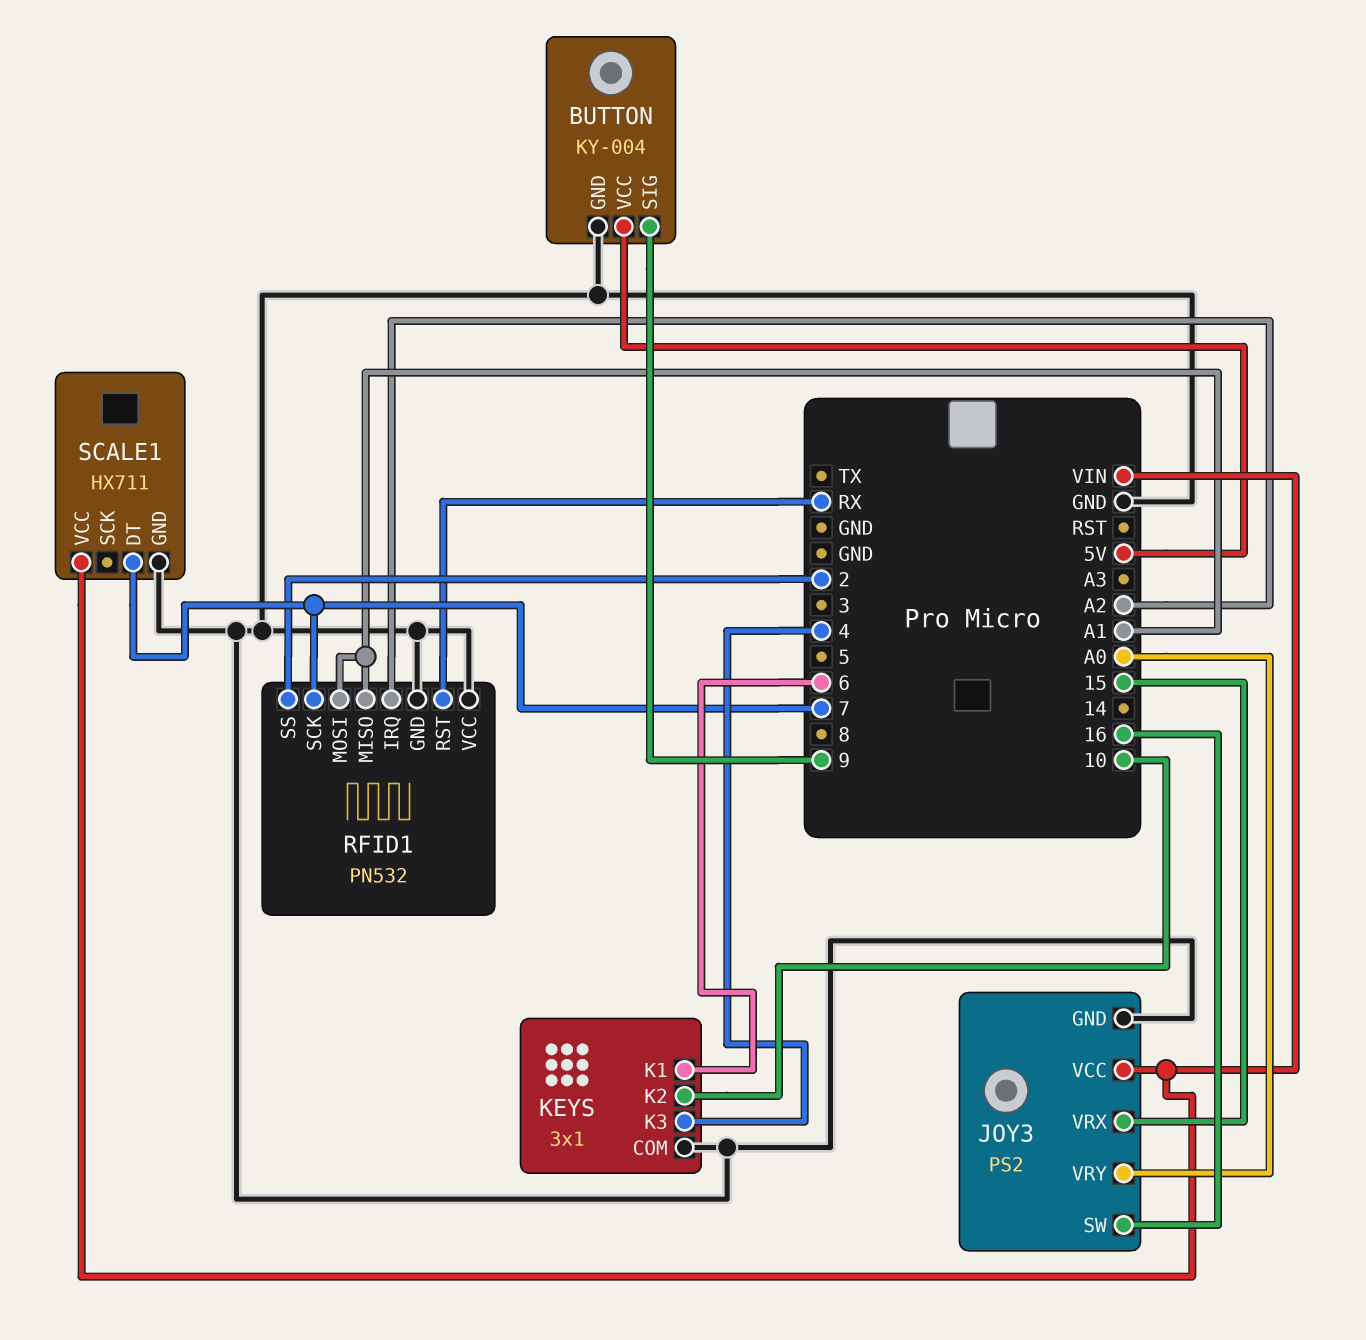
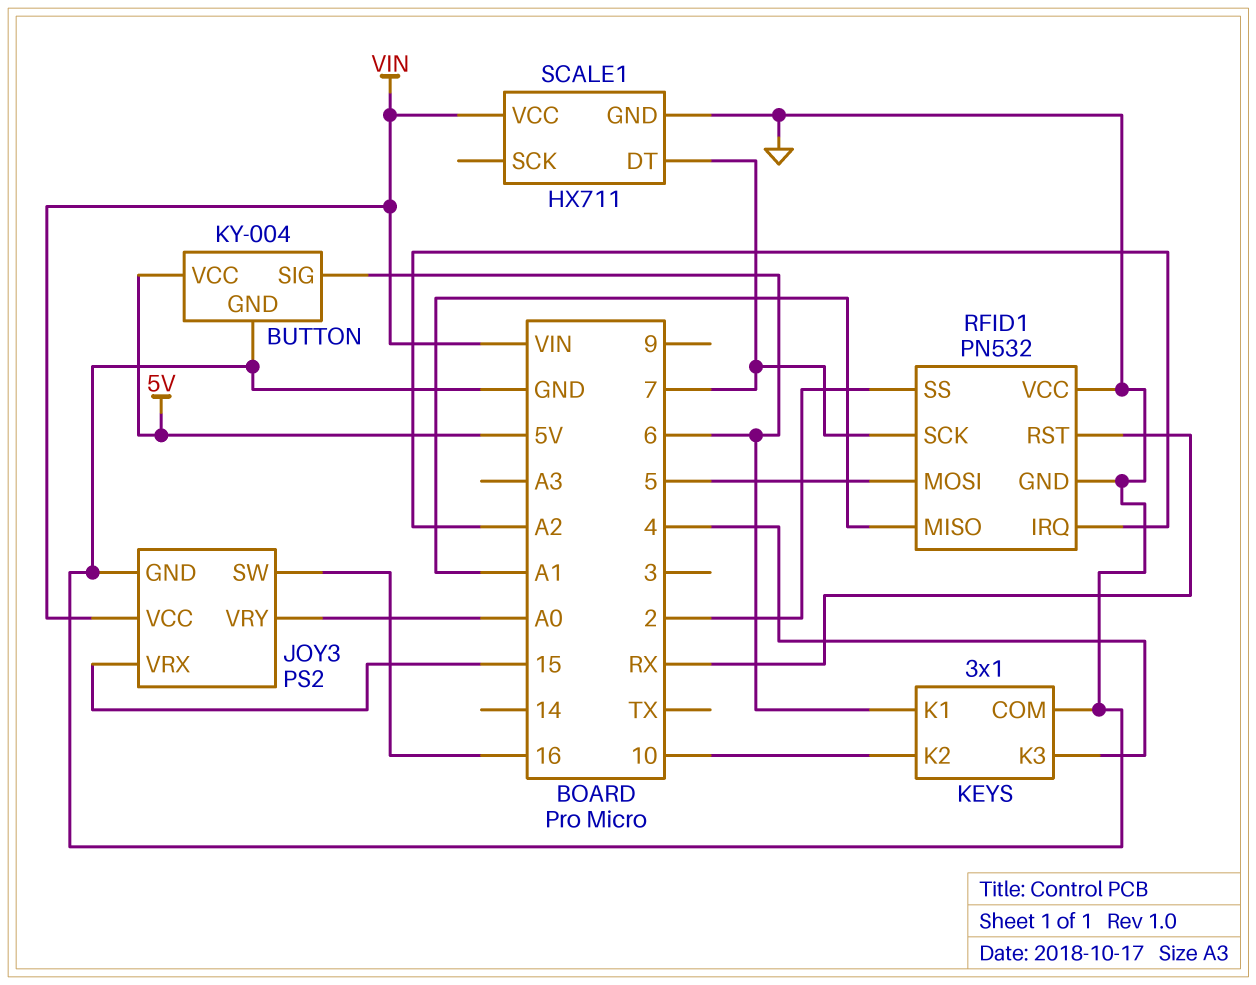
BUTTON pin SIG: 9 -> 6
RFID1 pin MOSI: A1 -> 5

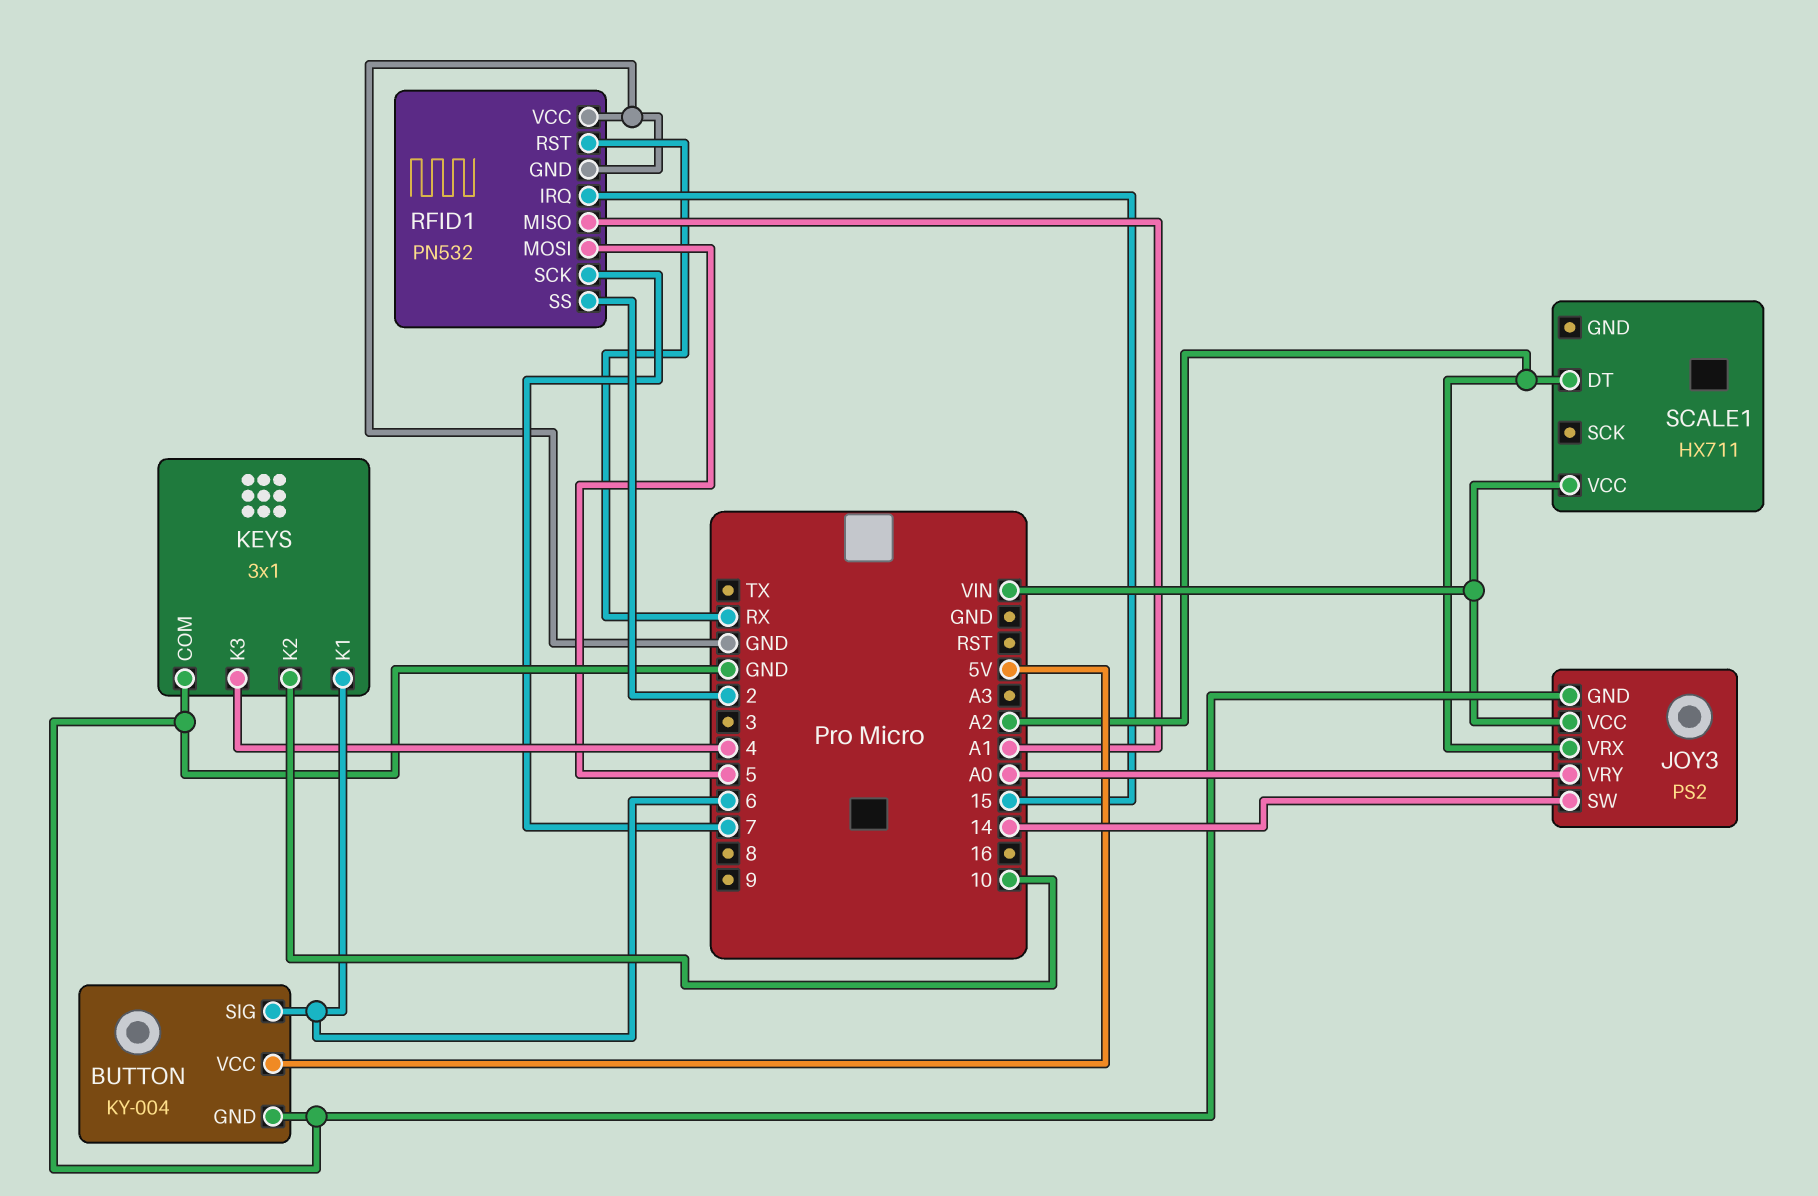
JOY3 pin SW: 16 -> 14
JOY3 pin VRX: 15 -> A2
RFID1 pin IRQ: A2 -> 15
SCALE1 pin DT: 7 -> A2
SCALE1 pin GND: GND -> none

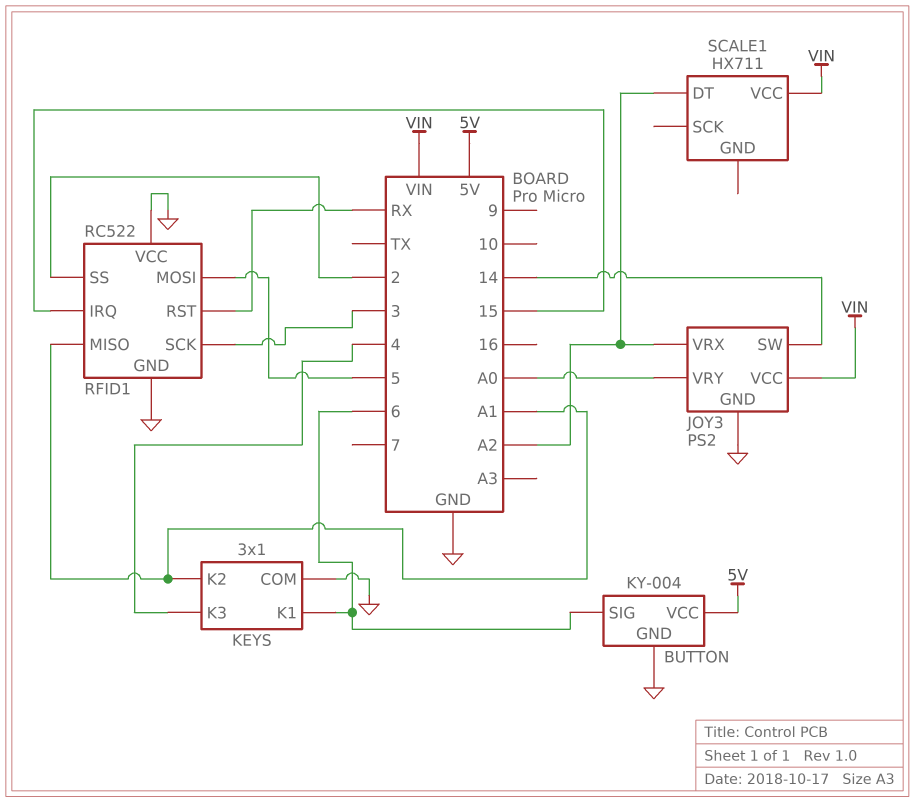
KEYS pin K2: 10 -> A1
RFID1: PN532 -> RC522
RFID1 pin SCK: 7 -> 3

